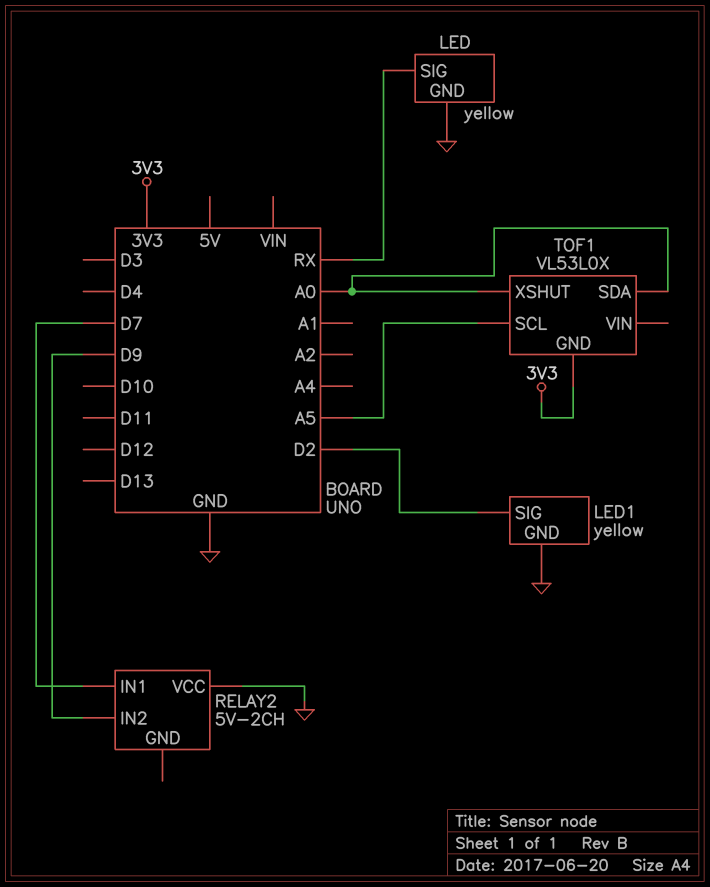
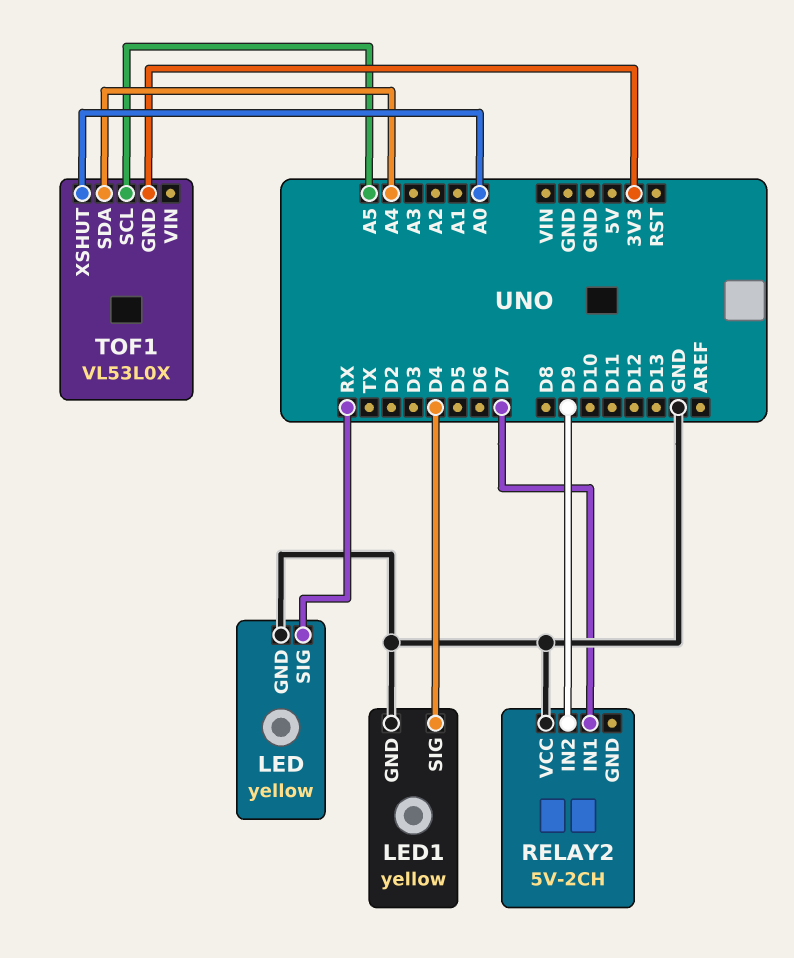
LED1 pin SIG: D2 -> D4
TOF1 pin SDA: A0 -> A4

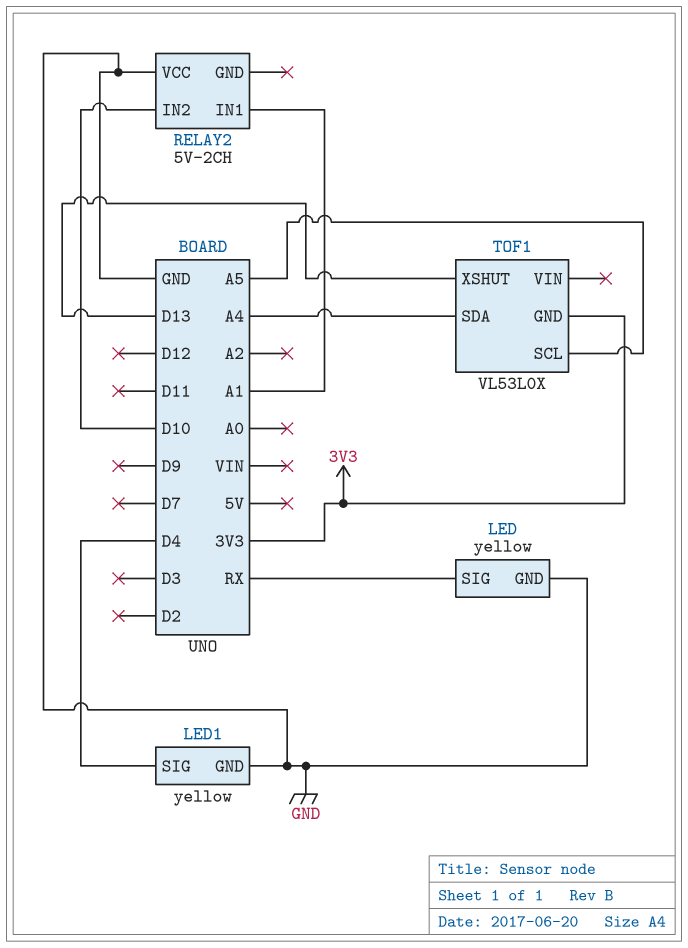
RELAY2 pin IN1: D7 -> A1
RELAY2 pin IN2: D9 -> D10
TOF1 pin XSHUT: A0 -> D13

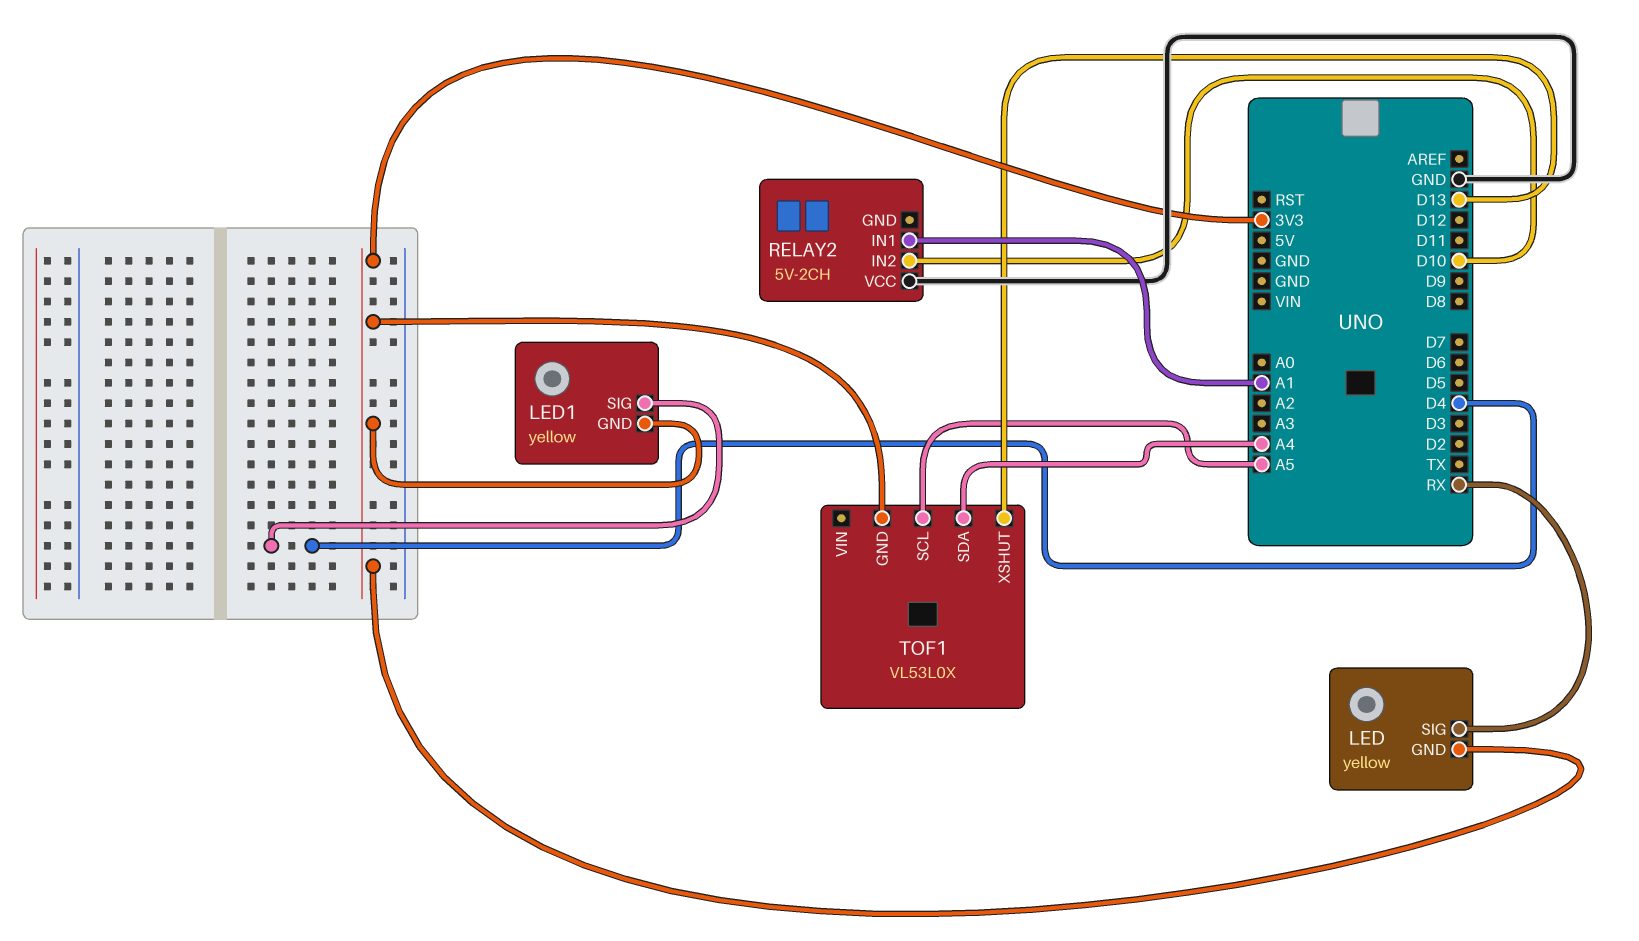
LED pin GND: GND -> 3V3
LED1 pin GND: GND -> 3V3

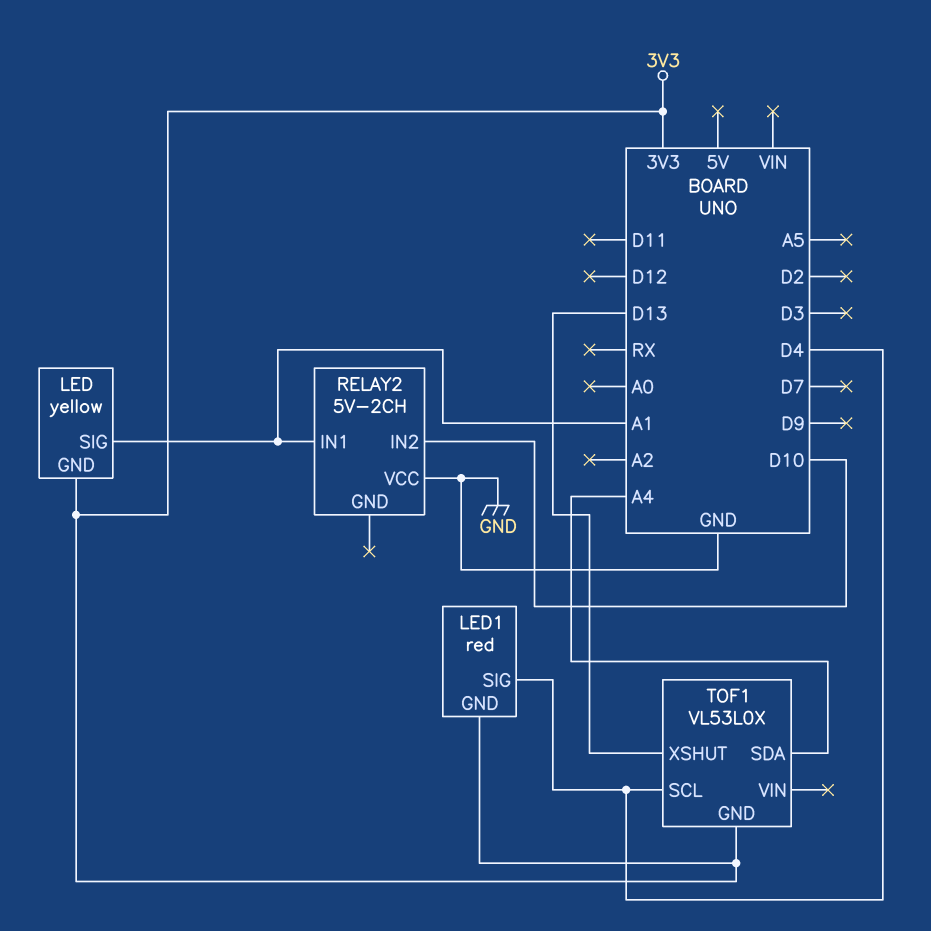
LED pin SIG: RX -> A1
LED1: yellow -> red
TOF1 pin SCL: A5 -> D4

